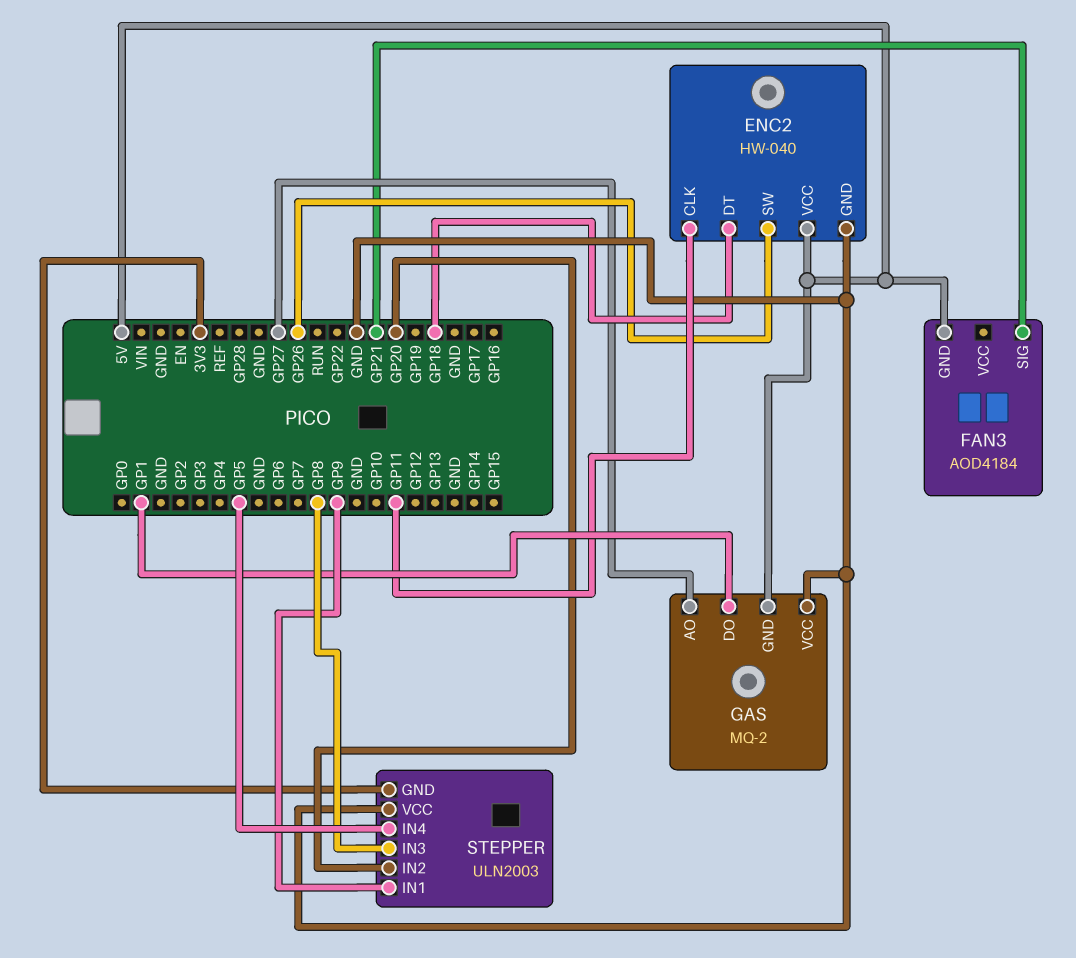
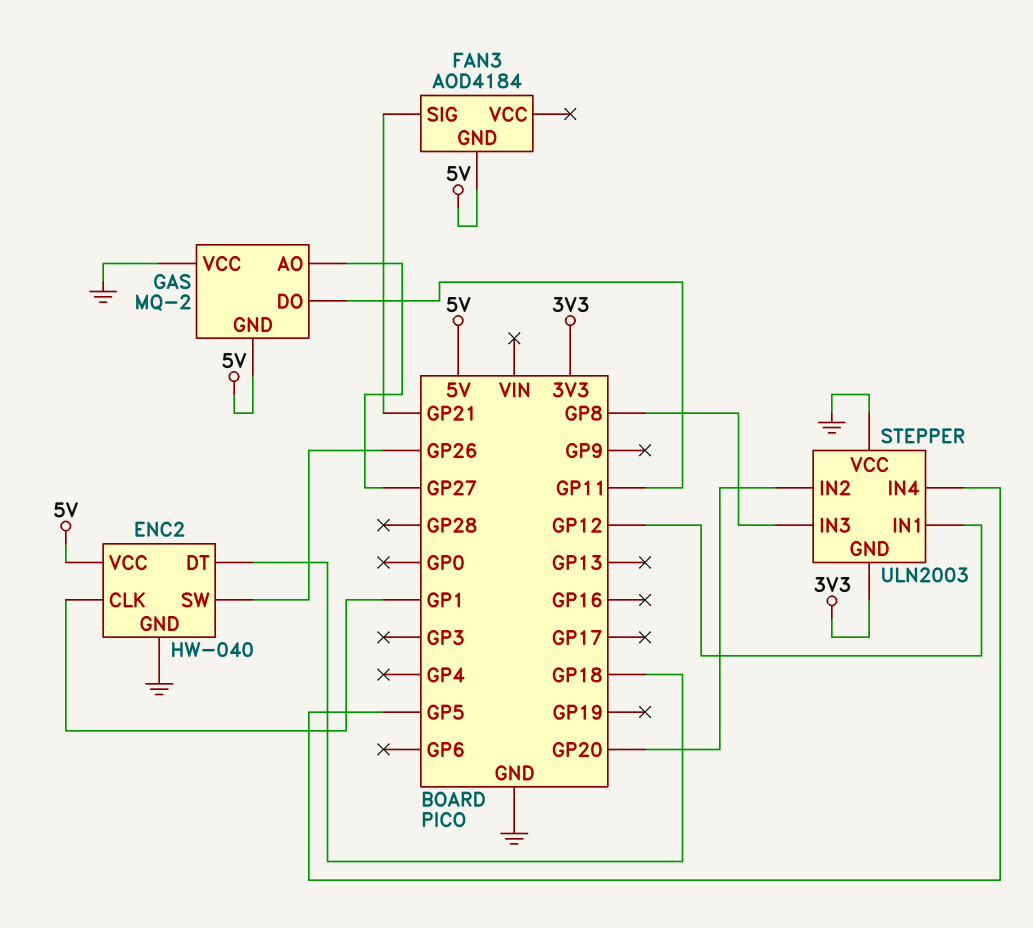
ENC2 pin CLK: GP11 -> GP1
GAS pin DO: GP1 -> GP11
STEPPER pin IN1: GP9 -> GP12

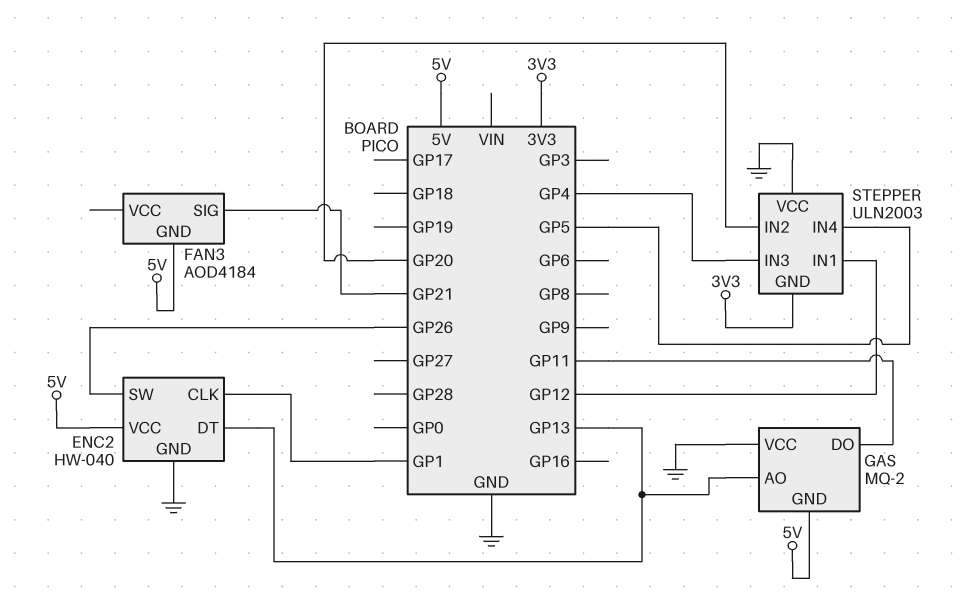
ENC2 pin DT: GP18 -> GP13
GAS pin AO: GP27 -> GP13
STEPPER pin IN3: GP8 -> GP4

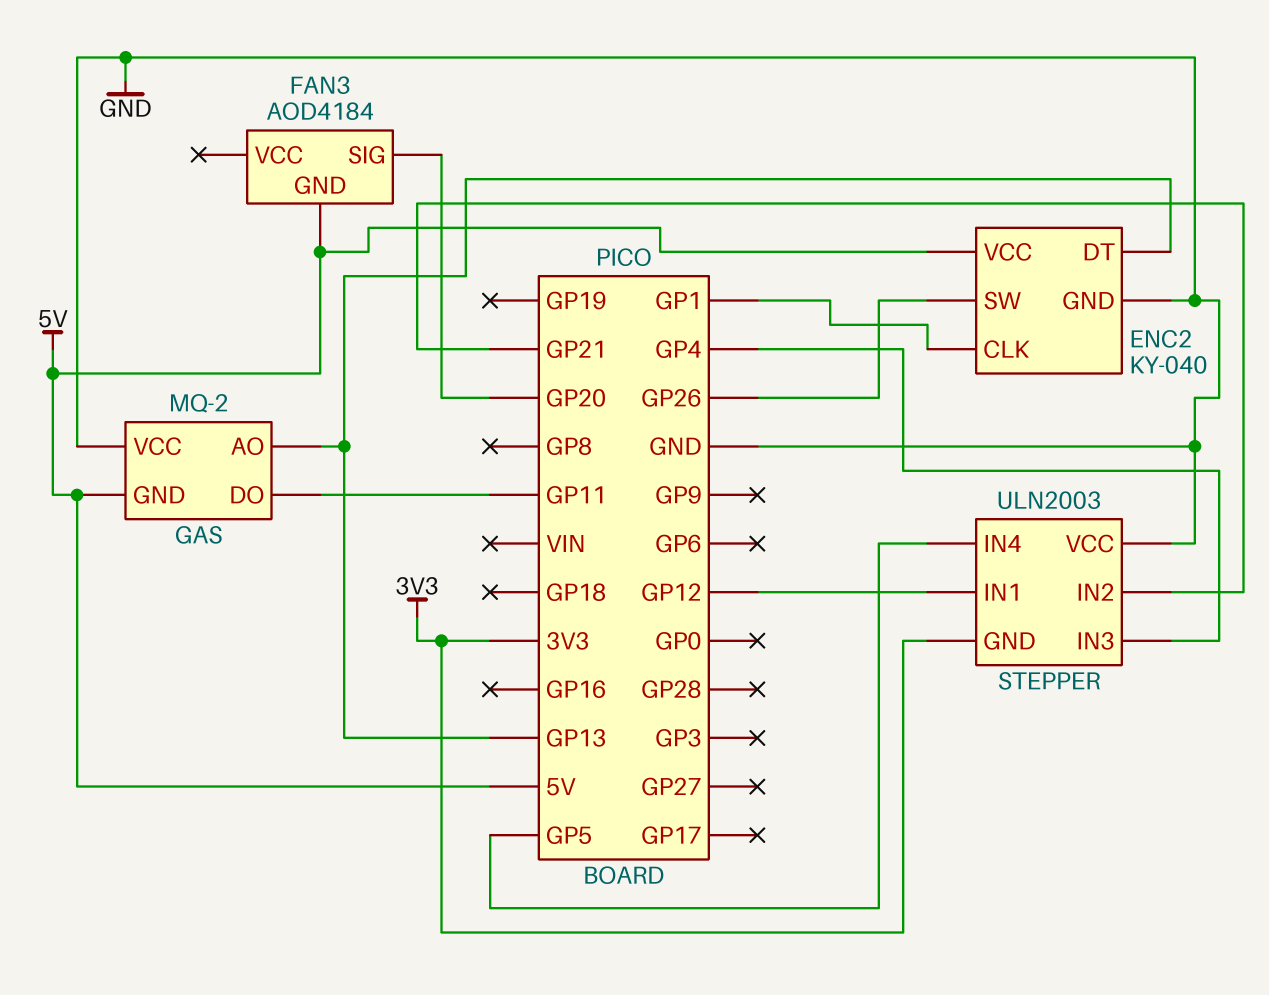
ENC2: HW-040 -> KY-040
FAN3 pin SIG: GP21 -> GP20
STEPPER pin IN2: GP20 -> GP21

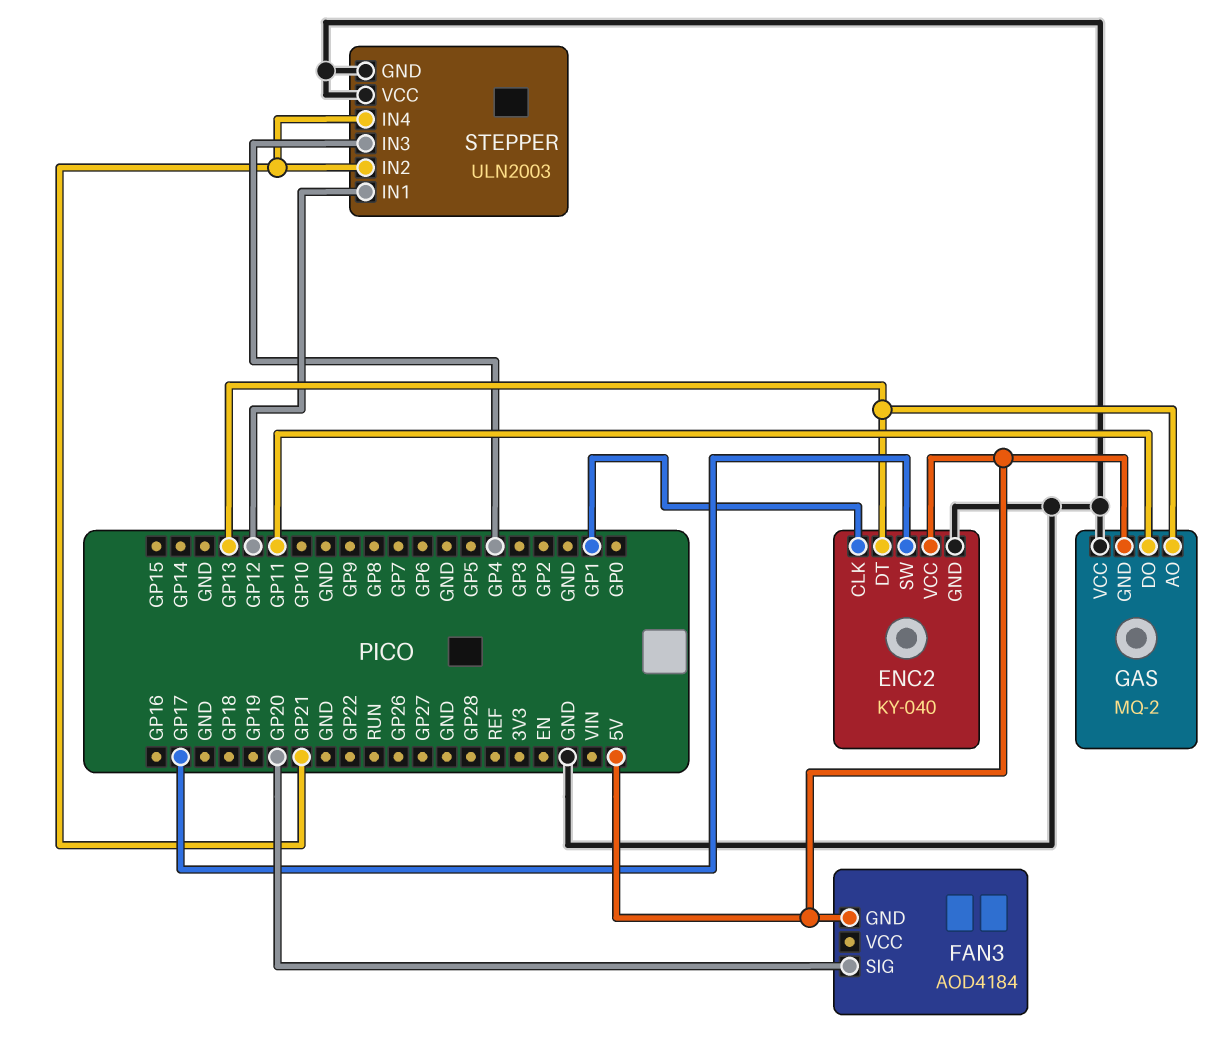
ENC2 pin SW: GP26 -> GP17
STEPPER pin GND: 3V3 -> GND
STEPPER pin IN4: GP5 -> GP21

